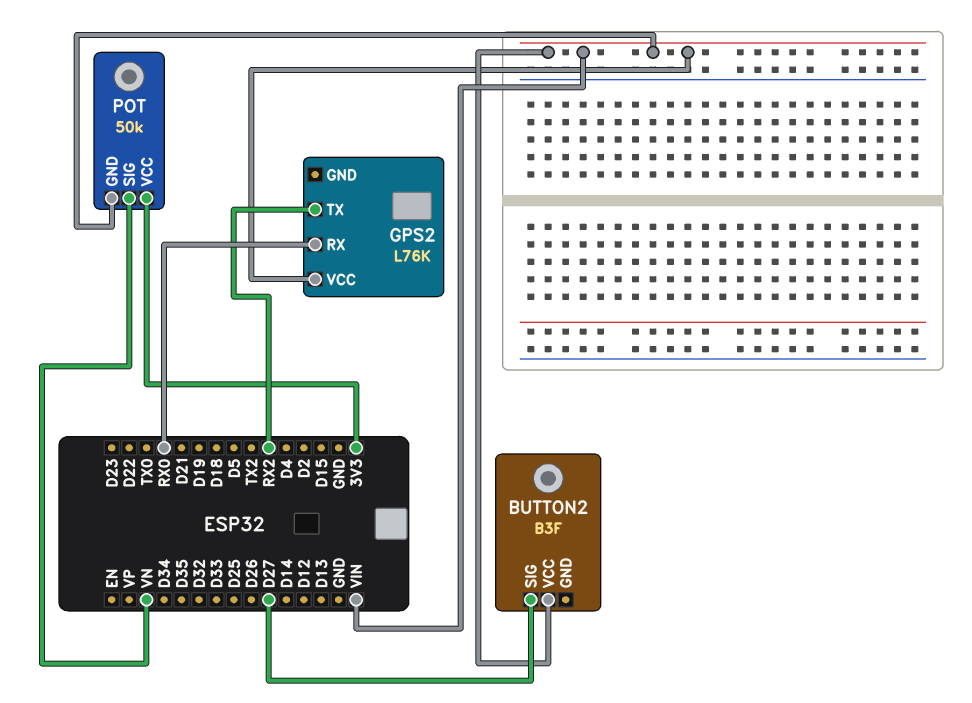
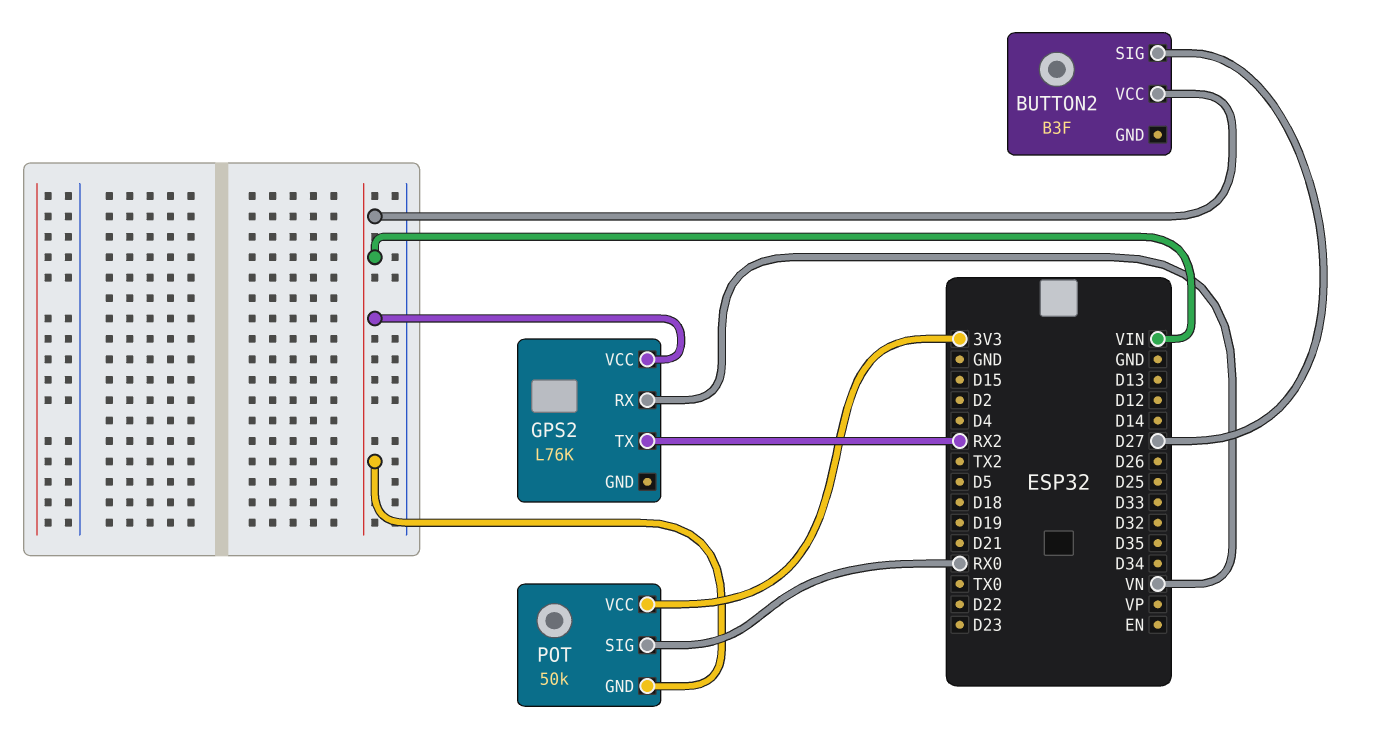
GPS2 pin RX: RX0 -> VN
POT pin SIG: VN -> RX0

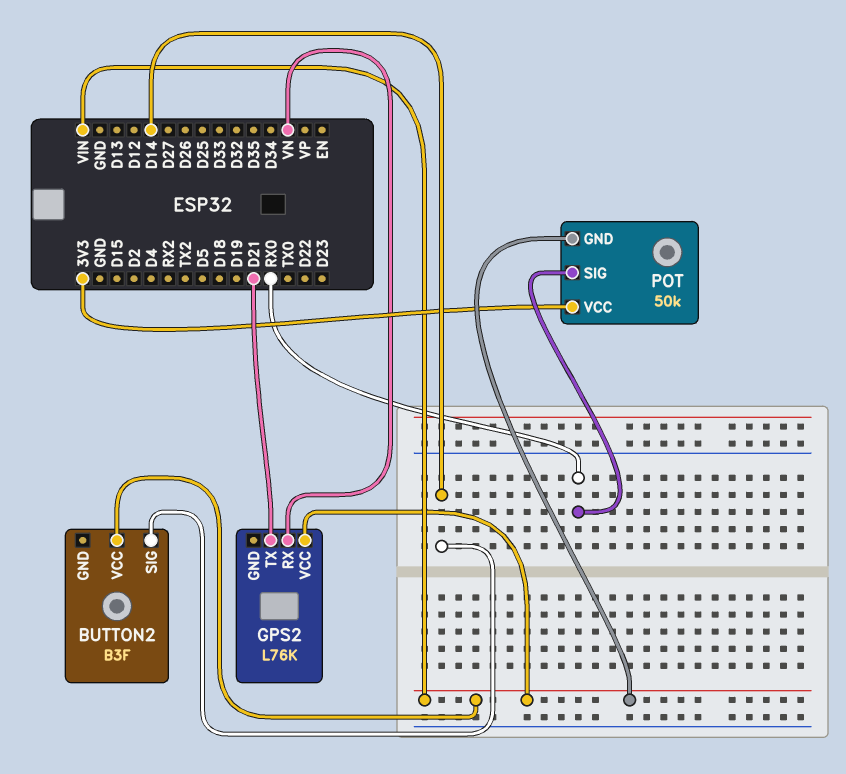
BUTTON2 pin SIG: D27 -> D14
GPS2 pin TX: RX2 -> D21

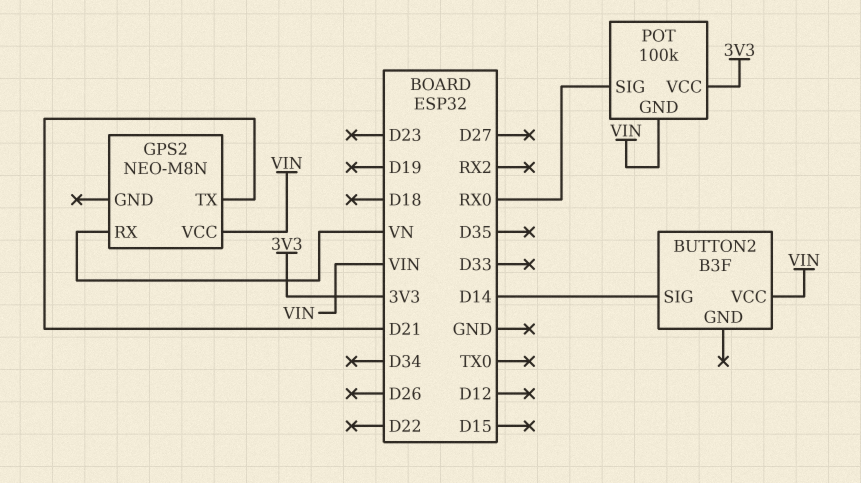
GPS2: L76K -> NEO-M8N
POT: 50k -> 100k

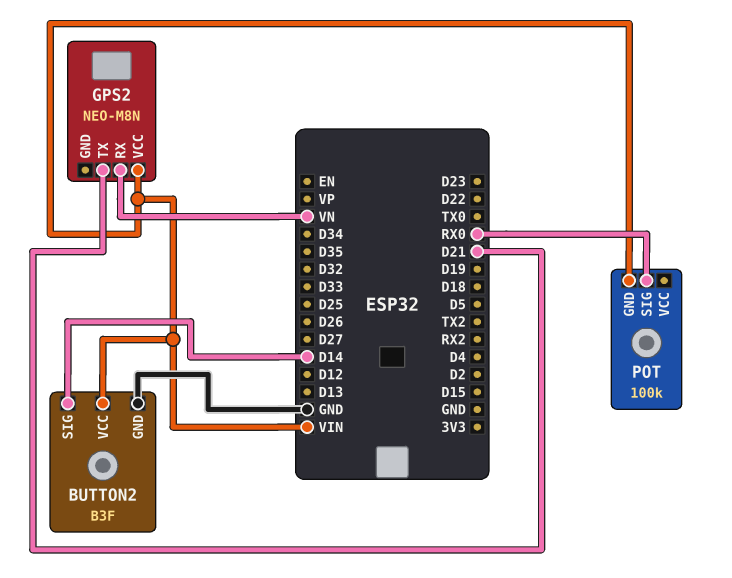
BUTTON2 pin GND: none -> GND
POT pin VCC: 3V3 -> none

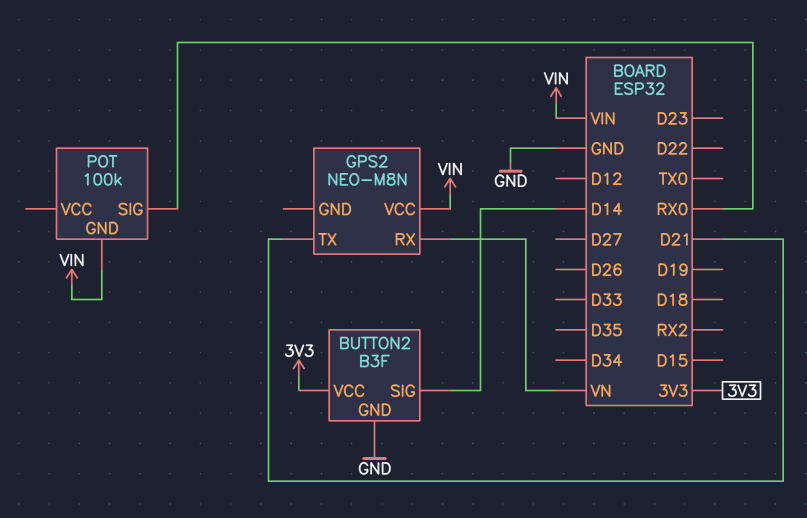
BUTTON2 pin VCC: VIN -> 3V3

